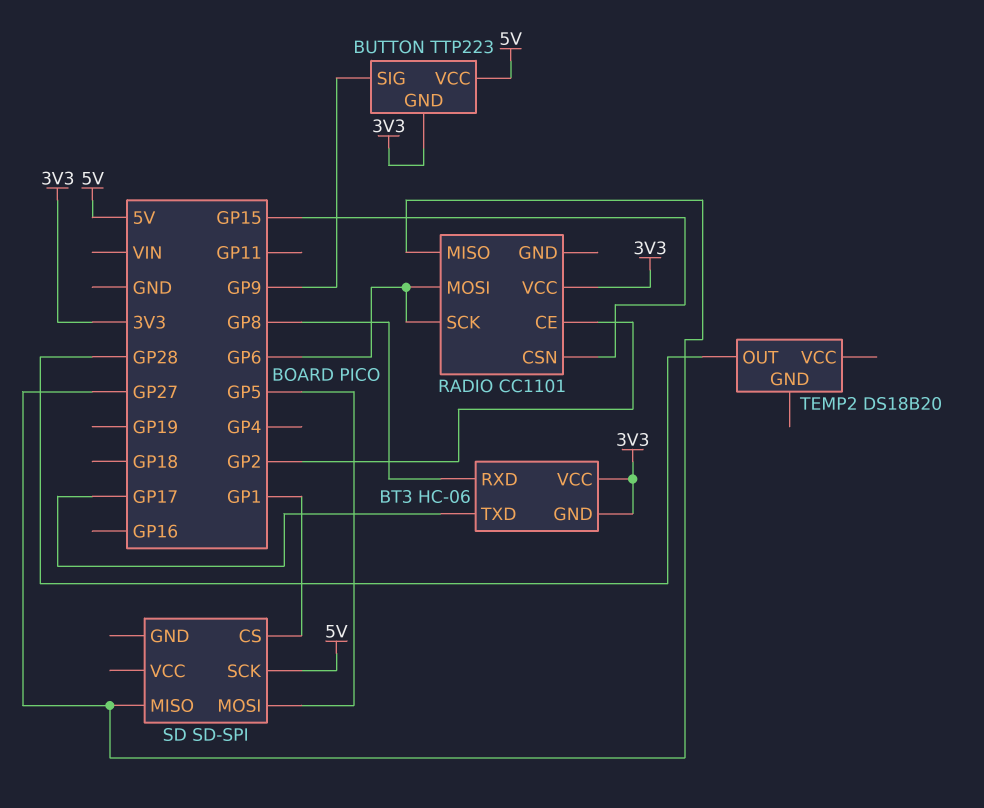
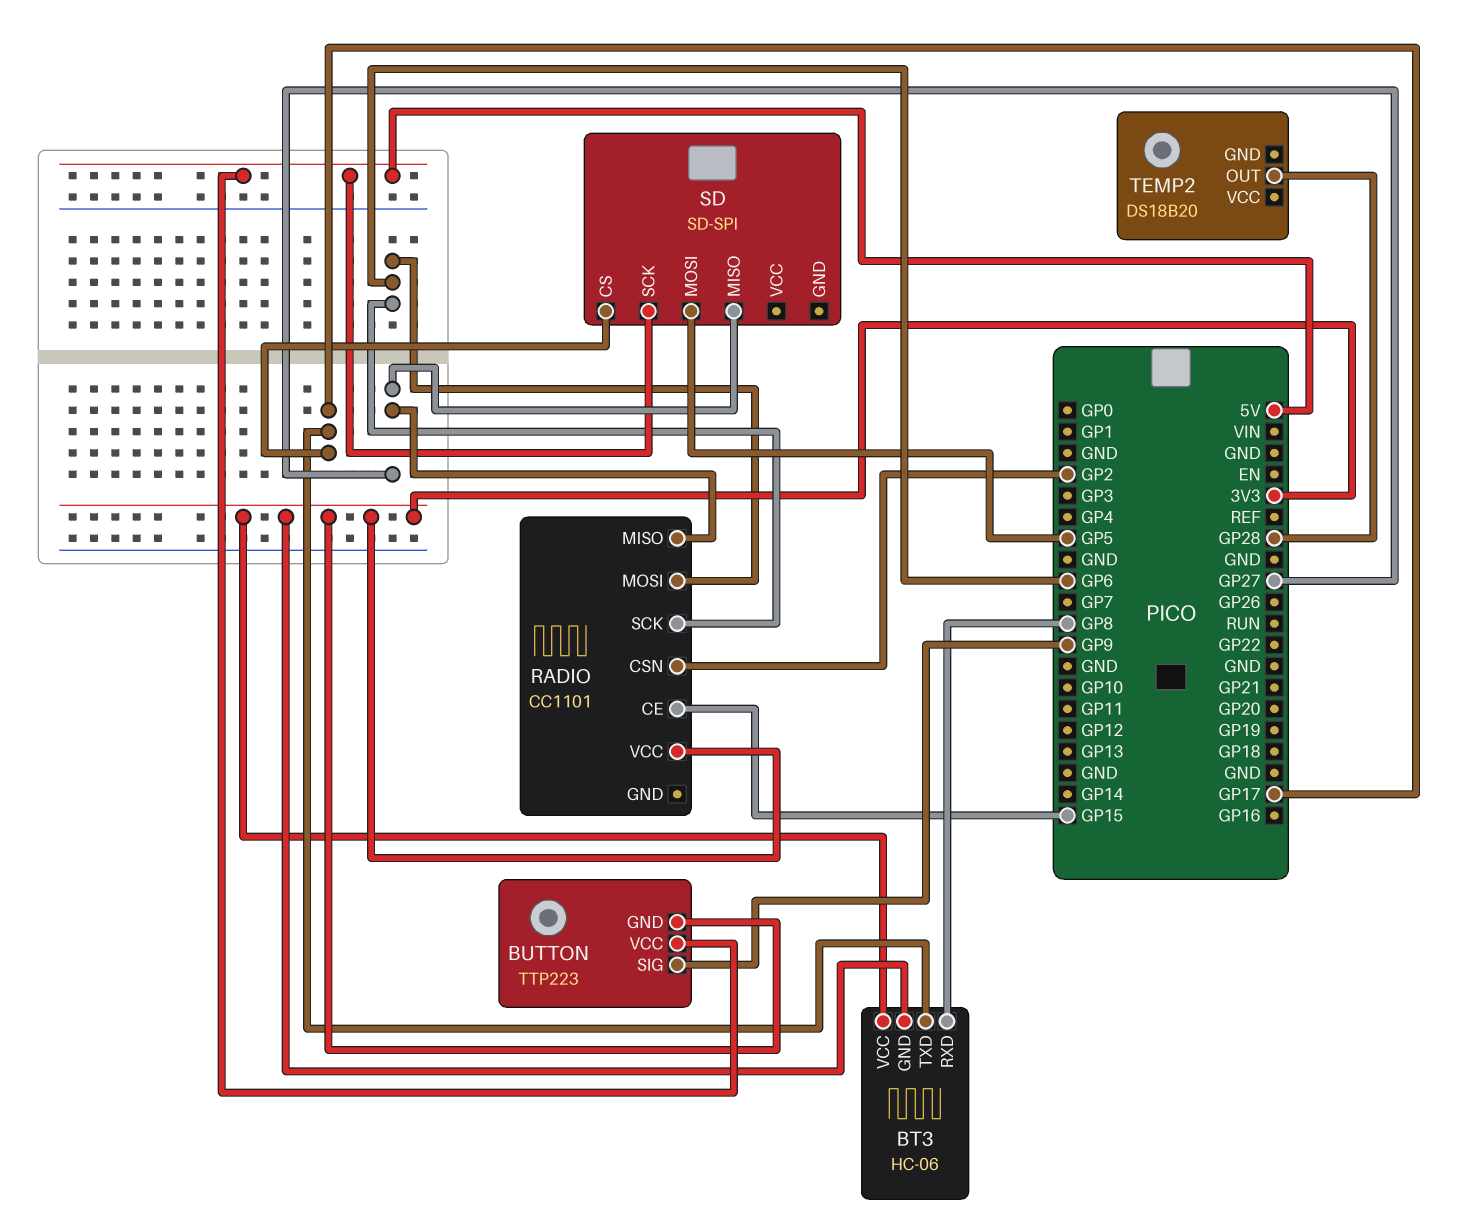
RADIO pin CE: GP2 -> GP15
RADIO pin CSN: GP15 -> GP2
SD pin CS: GP1 -> GP17

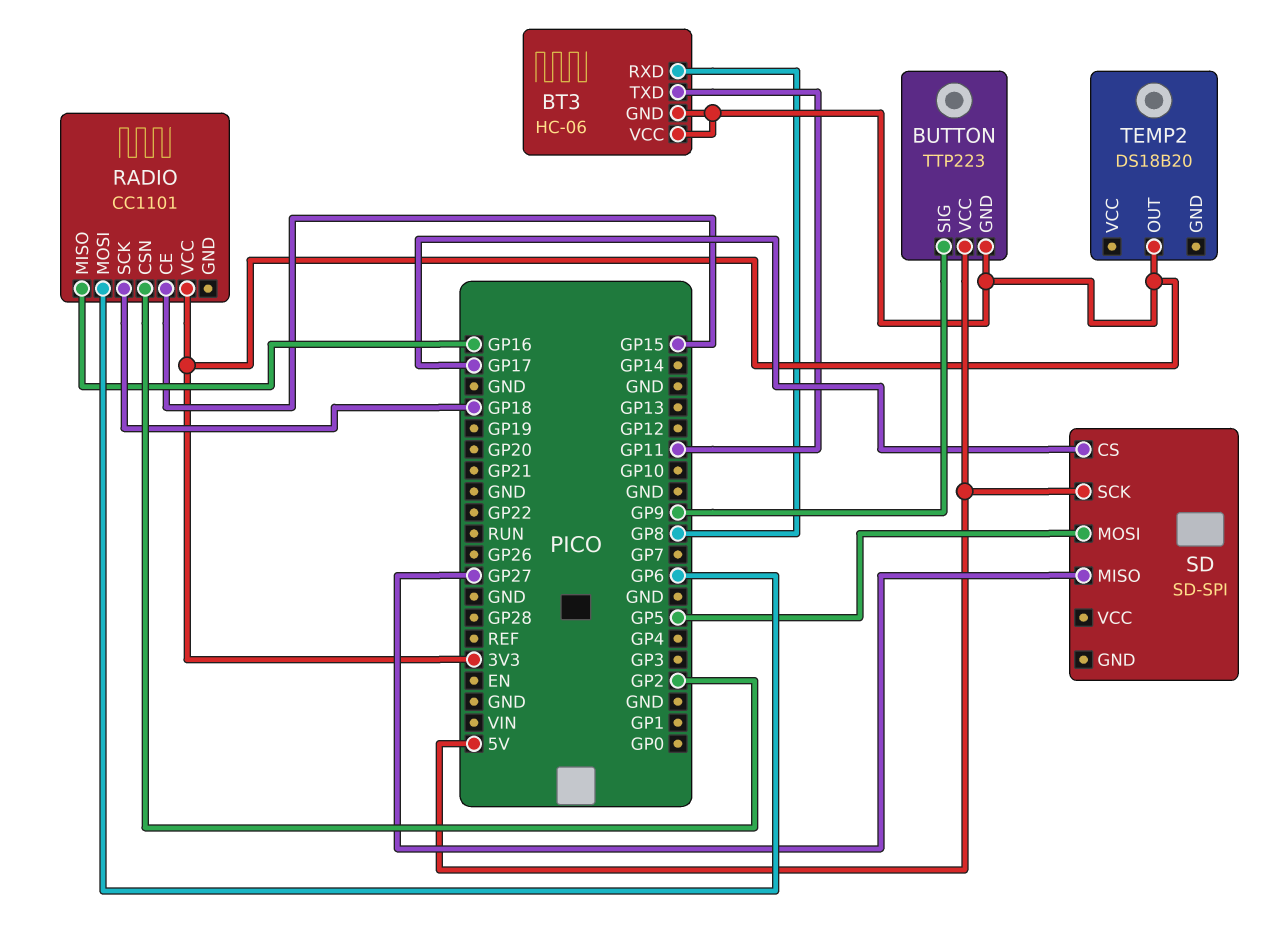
BT3 pin TXD: GP17 -> GP11
RADIO pin MISO: GP27 -> GP16
RADIO pin SCK: GP6 -> GP18
TEMP2 pin OUT: GP28 -> 3V3

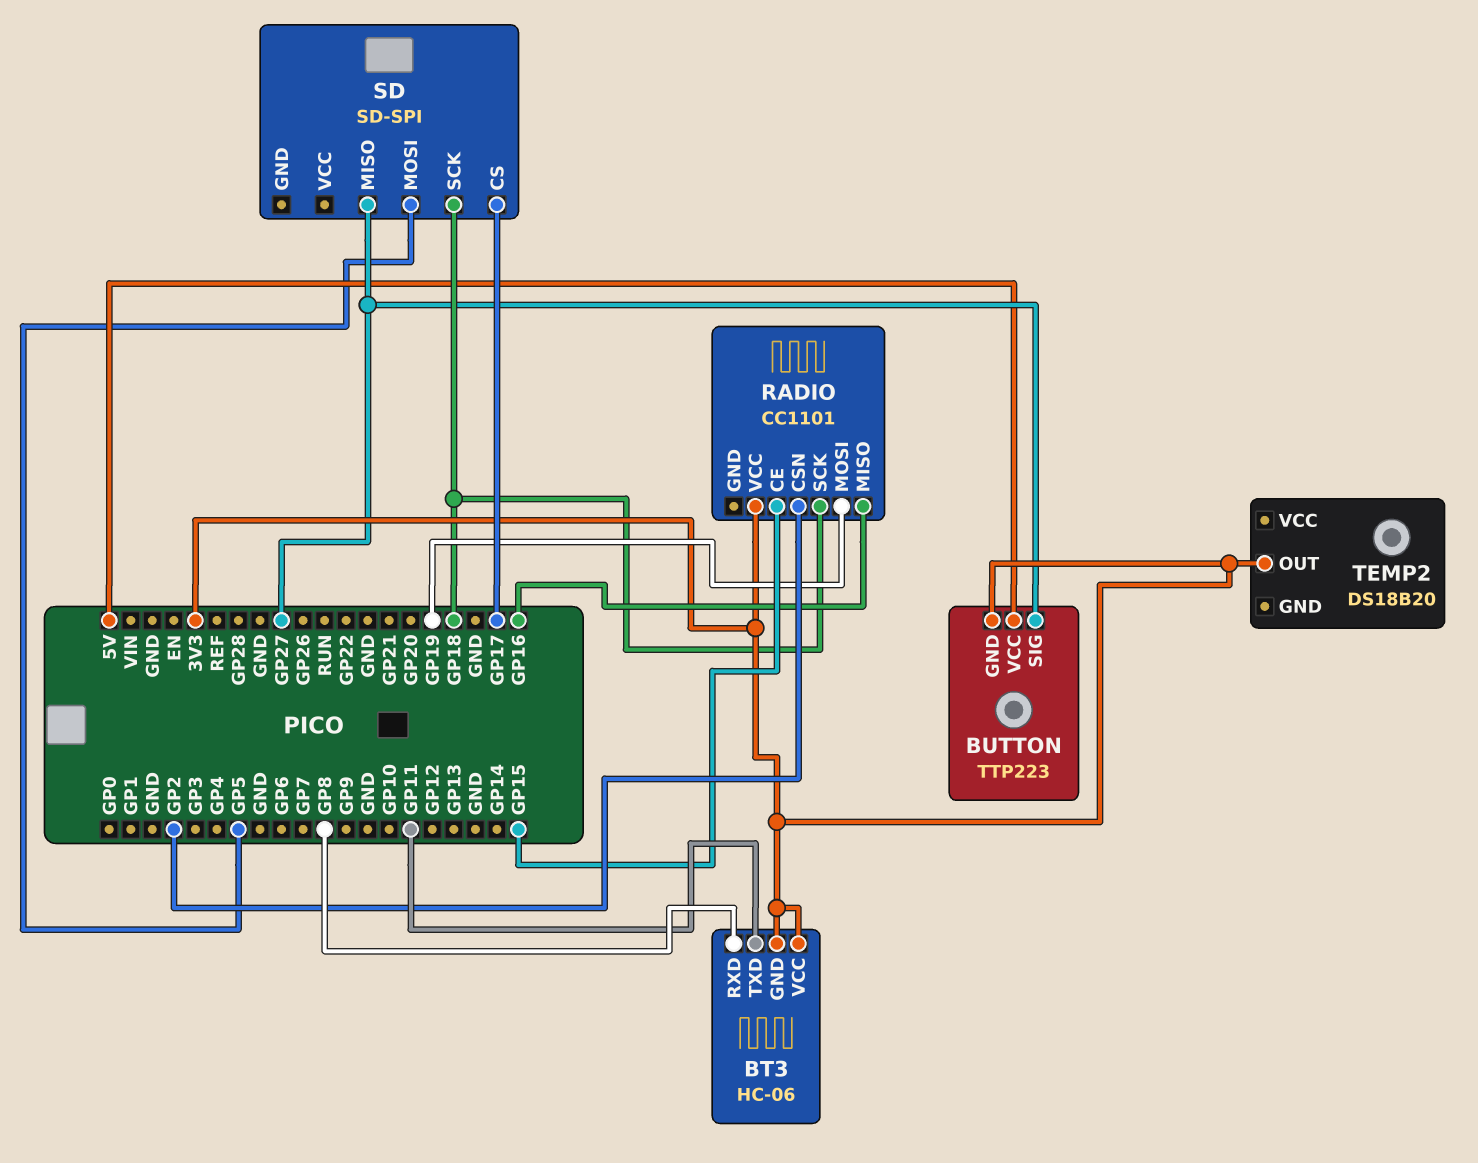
BUTTON pin SIG: GP9 -> GP27
RADIO pin MOSI: GP6 -> GP19
SD pin SCK: 5V -> GP18

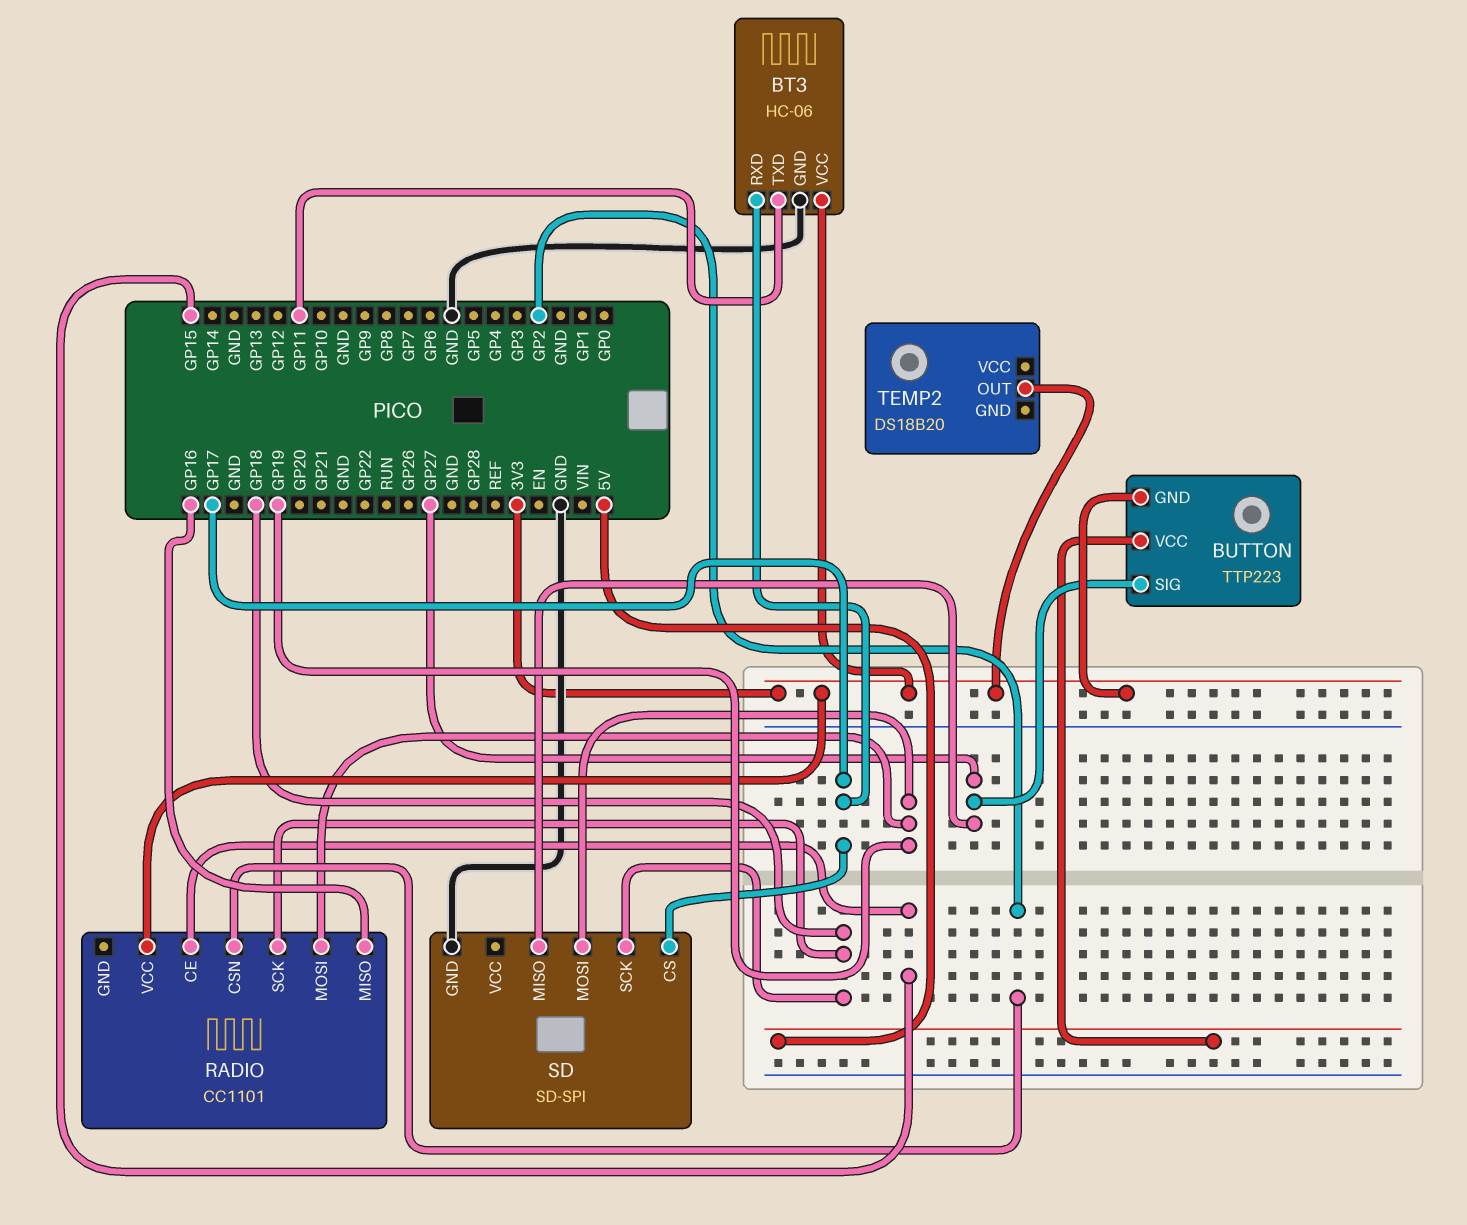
BT3 pin GND: 3V3 -> GND
BT3 pin RXD: GP8 -> GP17
SD pin GND: none -> GND
SD pin MOSI: GP5 -> GP19

